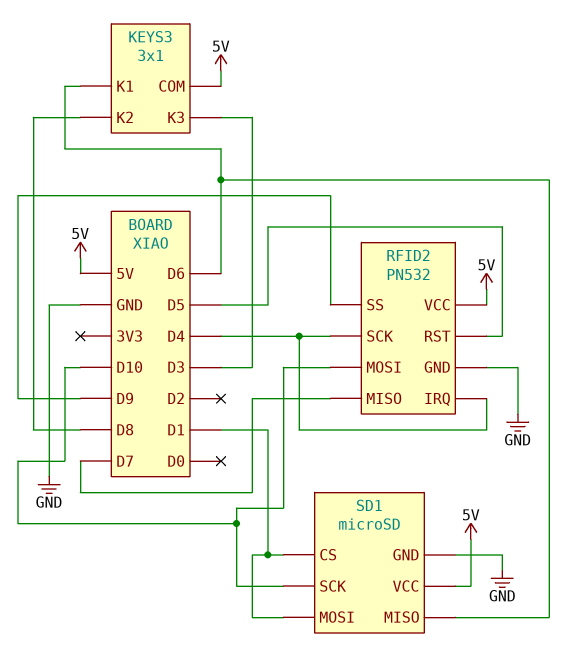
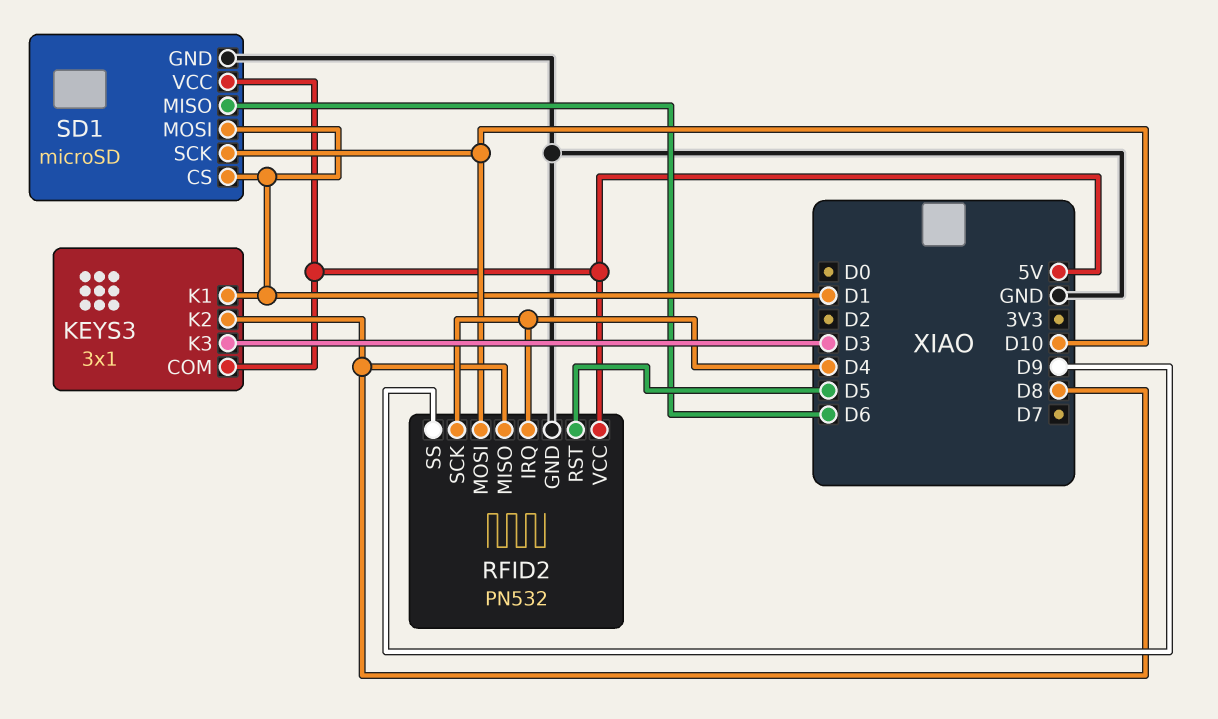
KEYS3 pin K1: D6 -> D1
RFID2 pin MISO: D7 -> D8

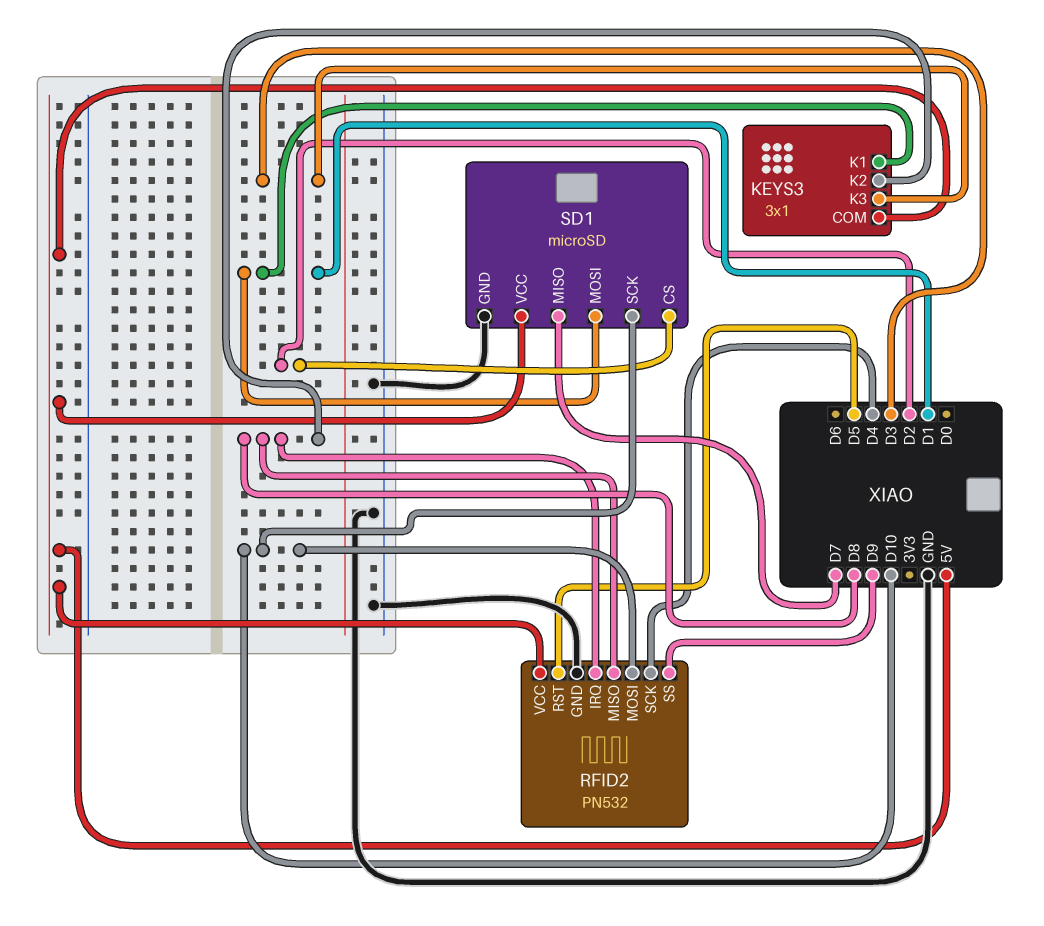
RFID2 pin IRQ: D4 -> D8
SD1 pin CS: D1 -> D2
SD1 pin MISO: D6 -> D7

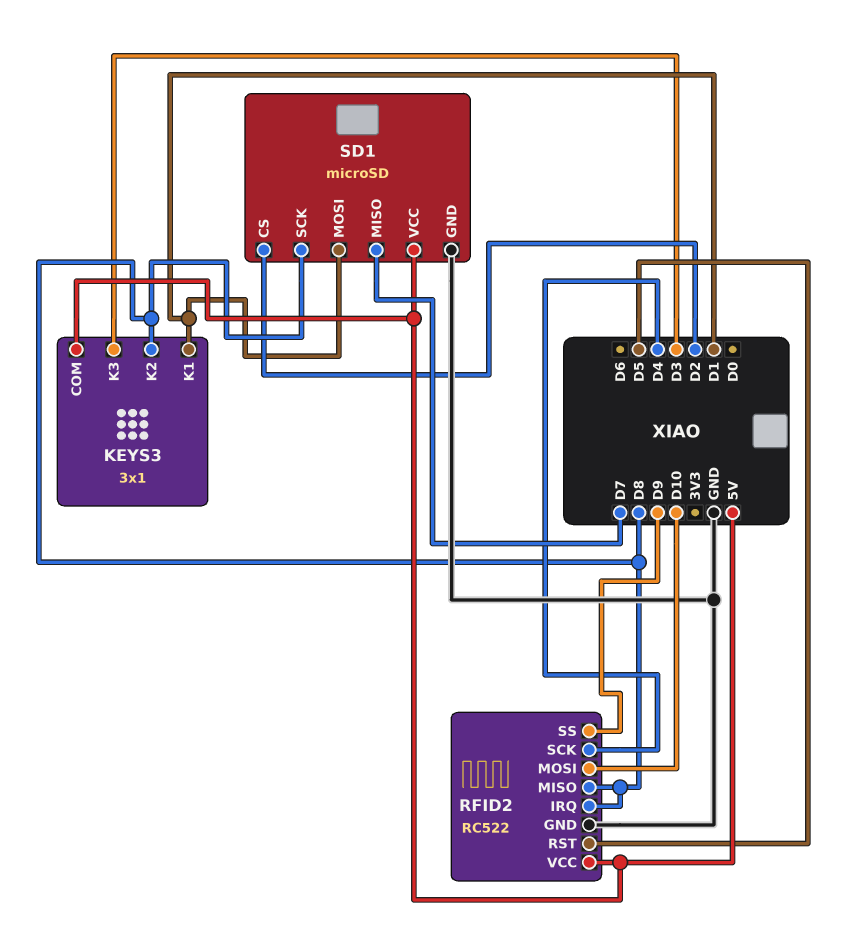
RFID2: PN532 -> RC522
SD1 pin SCK: D10 -> D8

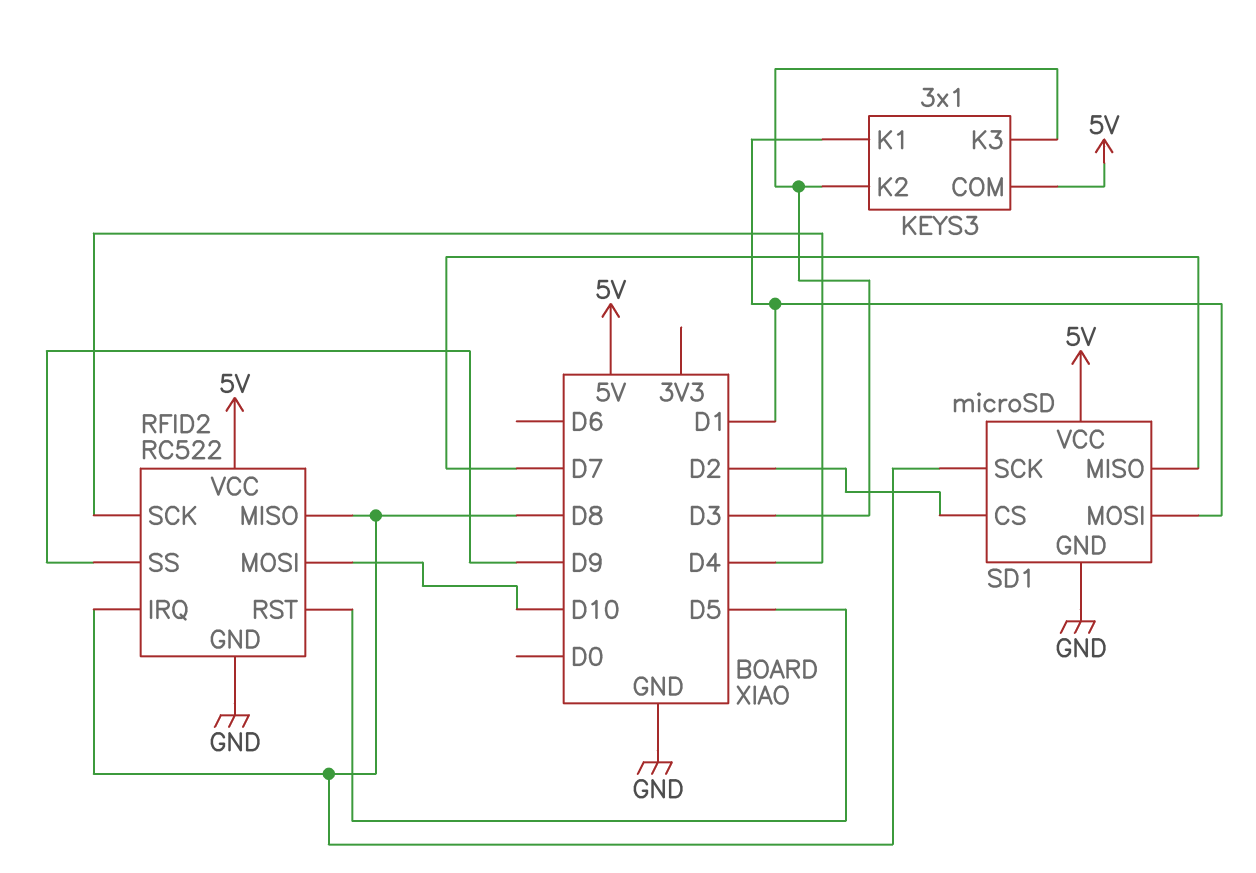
KEYS3 pin K2: D8 -> D3

